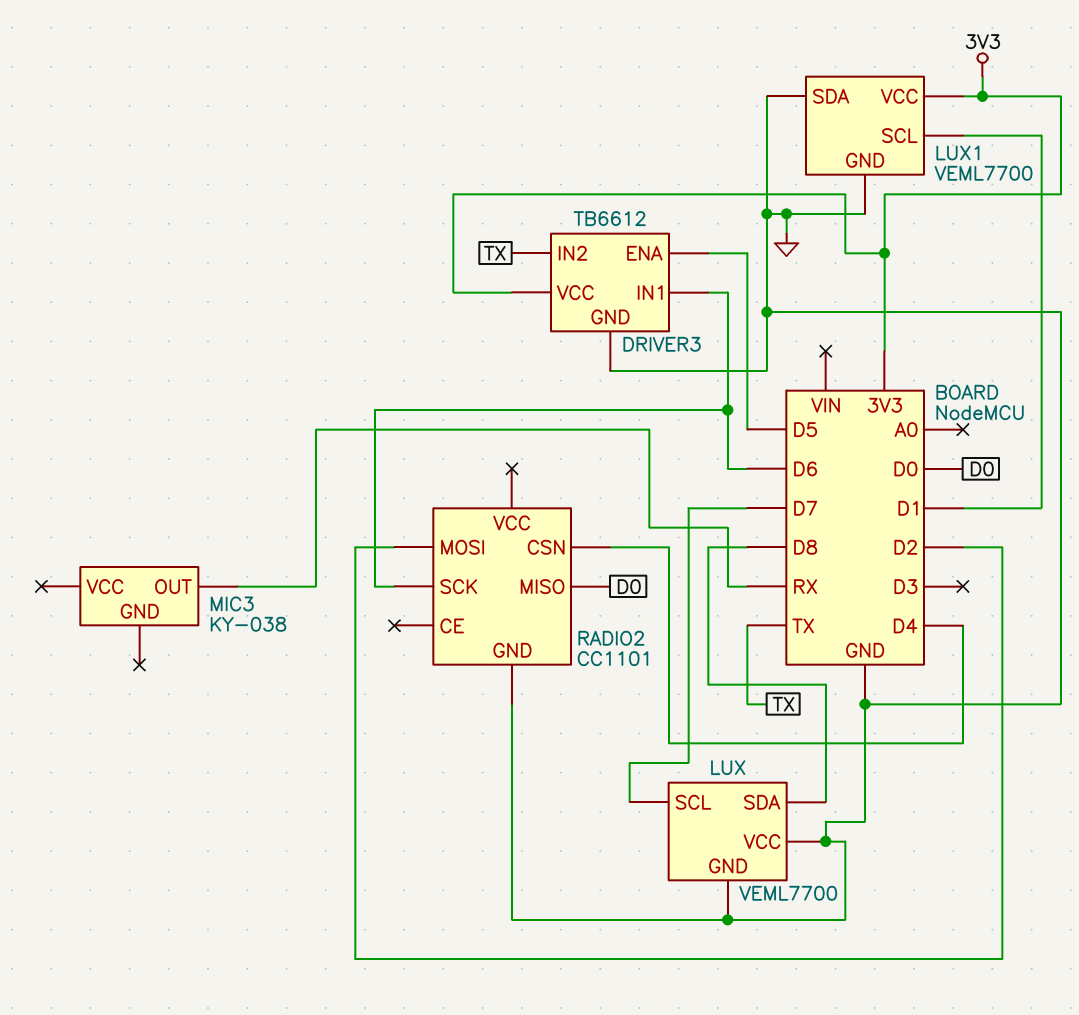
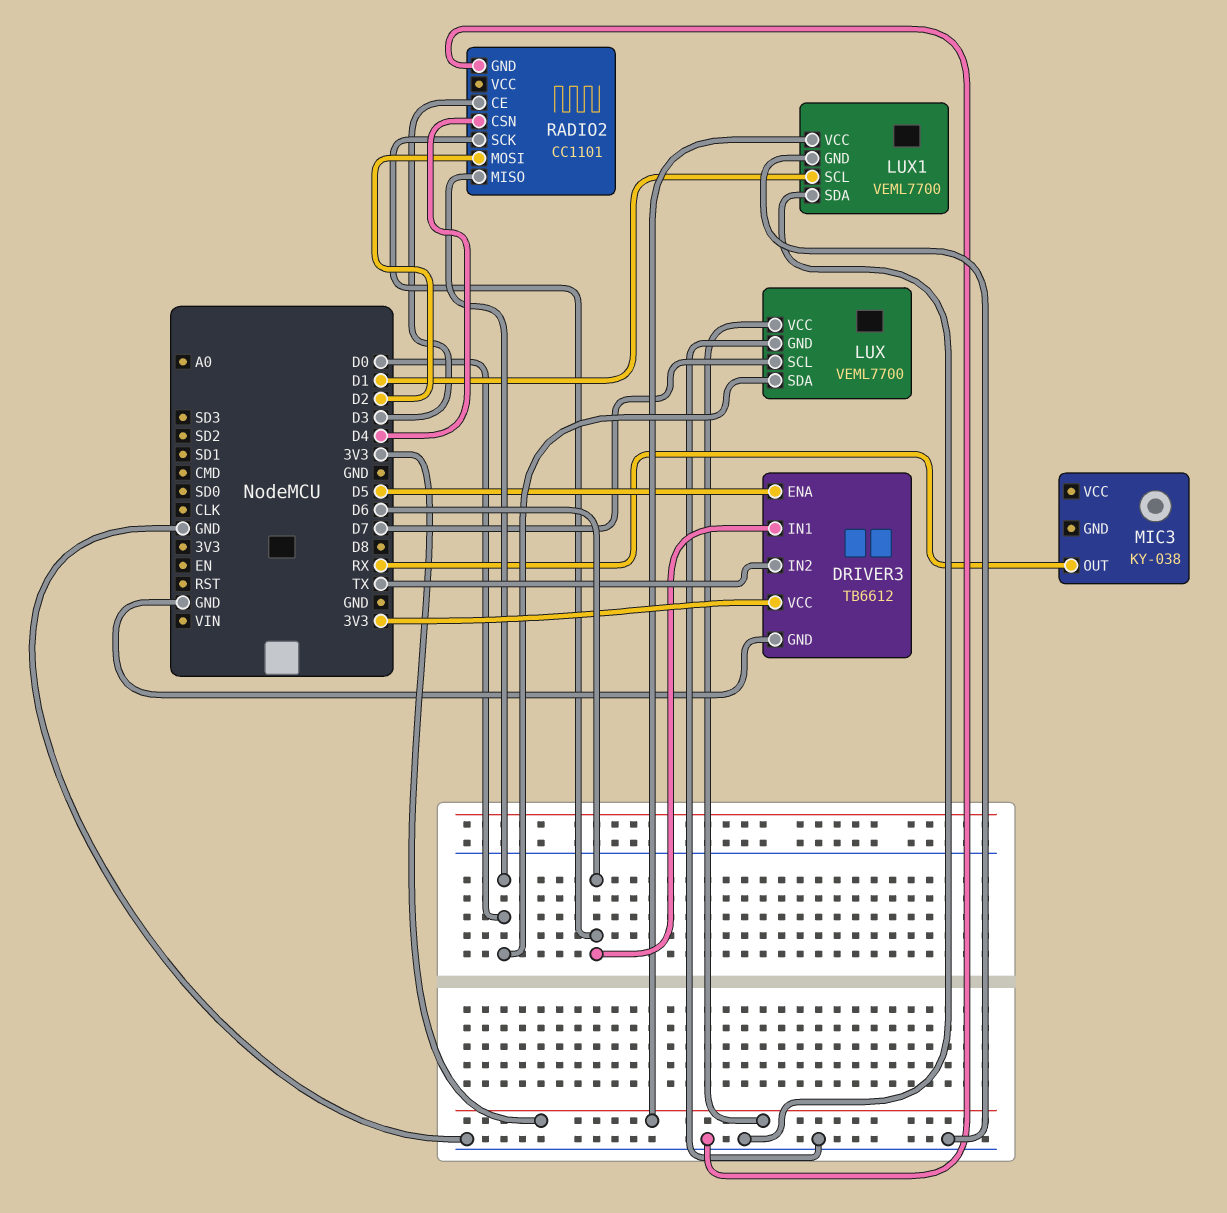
LUX pin SDA: D8 -> D0
LUX pin VCC: GND -> 3V3
RADIO2 pin CE: none -> D3

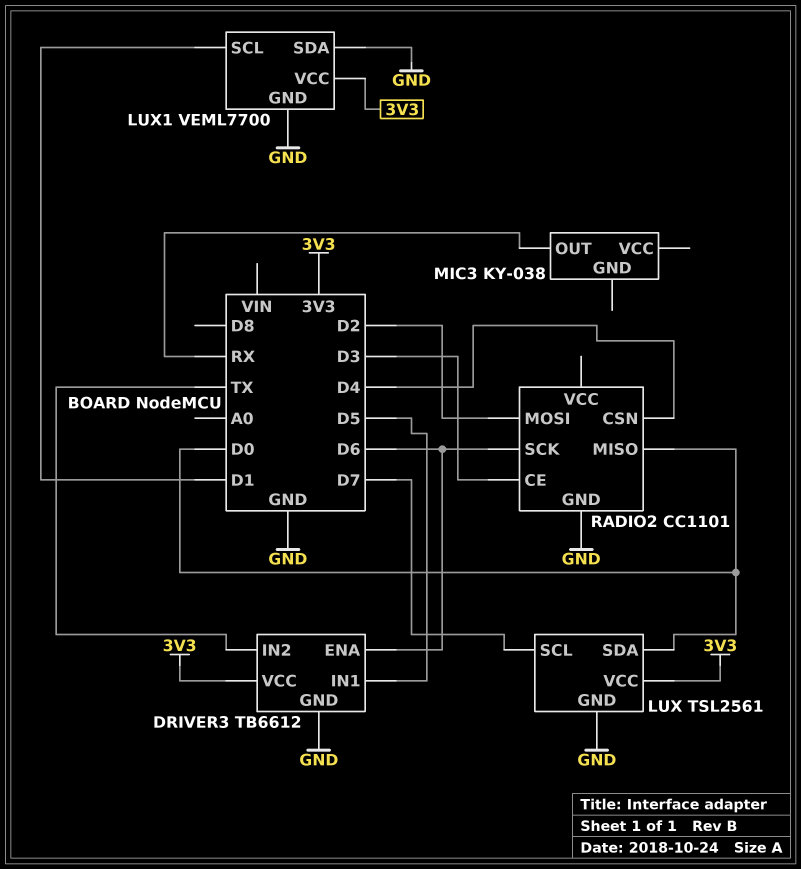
DRIVER3 pin ENA: D5 -> D6
DRIVER3 pin IN1: D6 -> D5
LUX: VEML7700 -> TSL2561

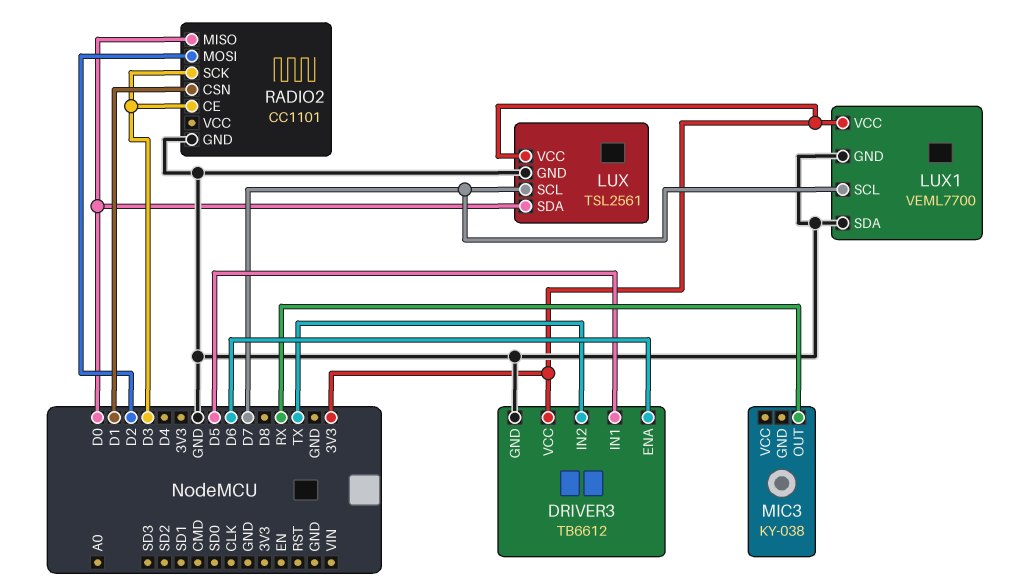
LUX1 pin SCL: D1 -> D7
RADIO2 pin CSN: D4 -> D1
RADIO2 pin SCK: D6 -> D3

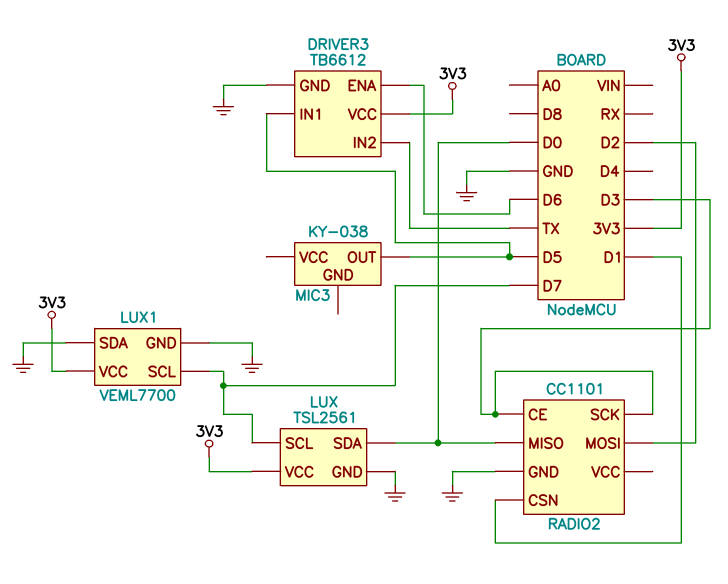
MIC3 pin OUT: RX -> D5

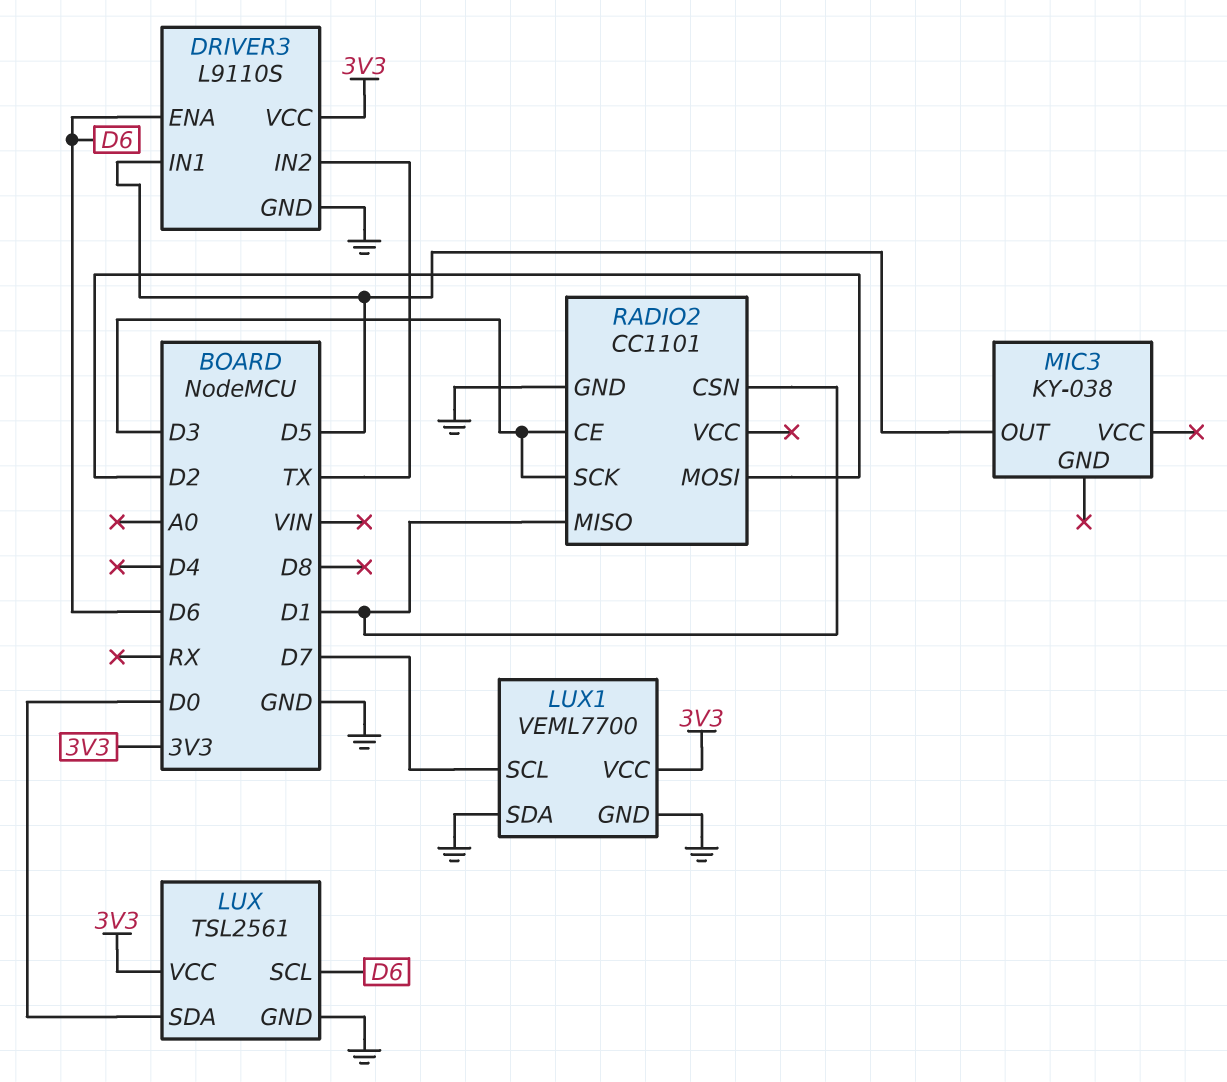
DRIVER3: TB6612 -> L9110S
LUX pin SCL: D7 -> D6
RADIO2 pin MISO: D0 -> D1

